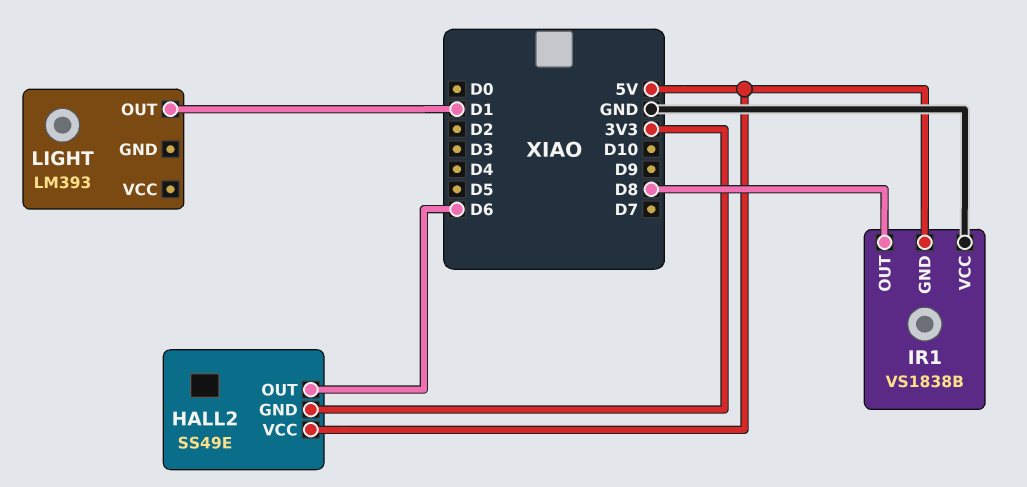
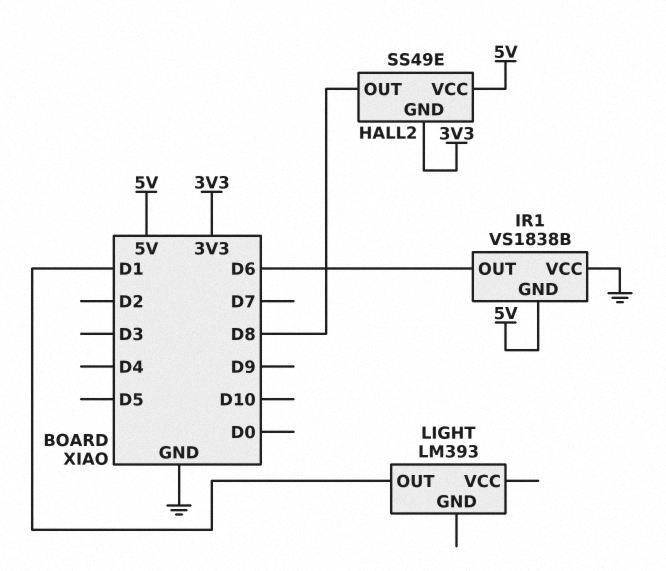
HALL2 pin OUT: D6 -> D8
IR1 pin OUT: D8 -> D6

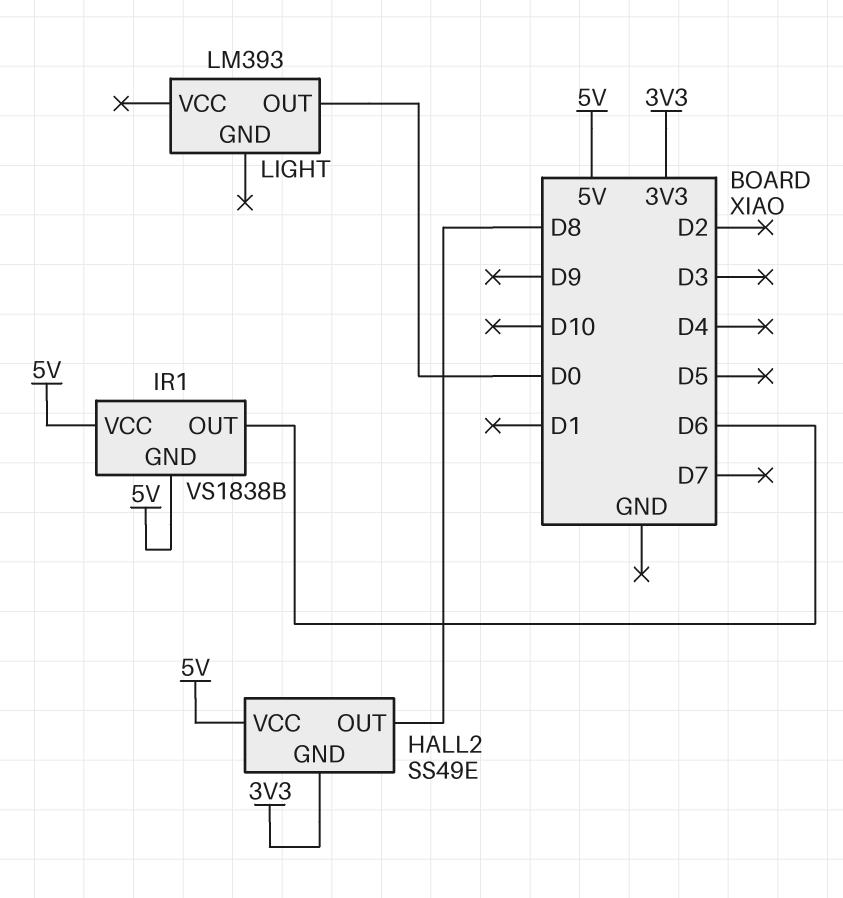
IR1 pin VCC: GND -> 5V
LIGHT pin OUT: D1 -> D0

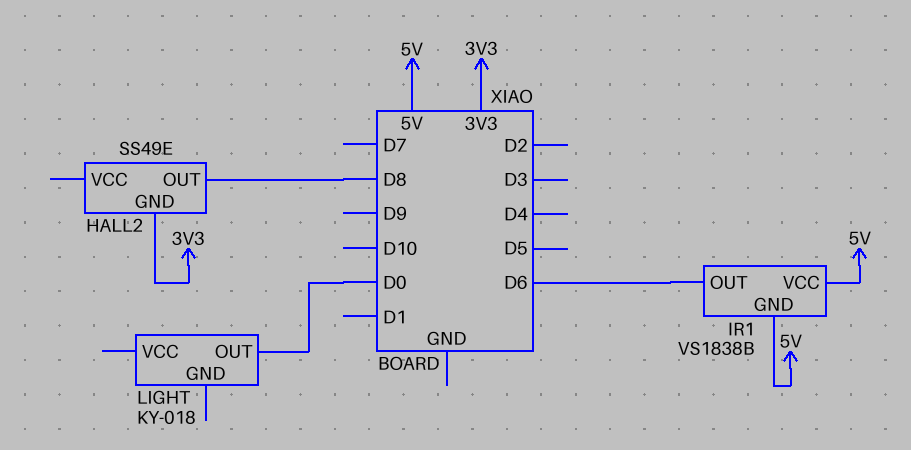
HALL2 pin VCC: 5V -> none
LIGHT: LM393 -> KY-018

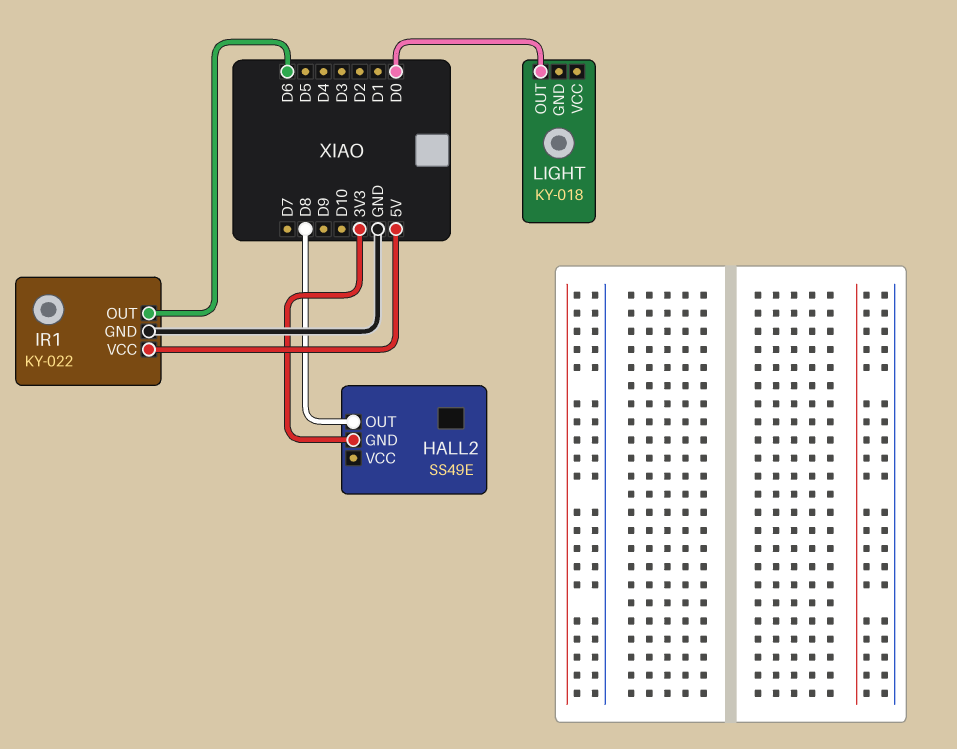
IR1: VS1838B -> KY-022
IR1 pin GND: 5V -> GND

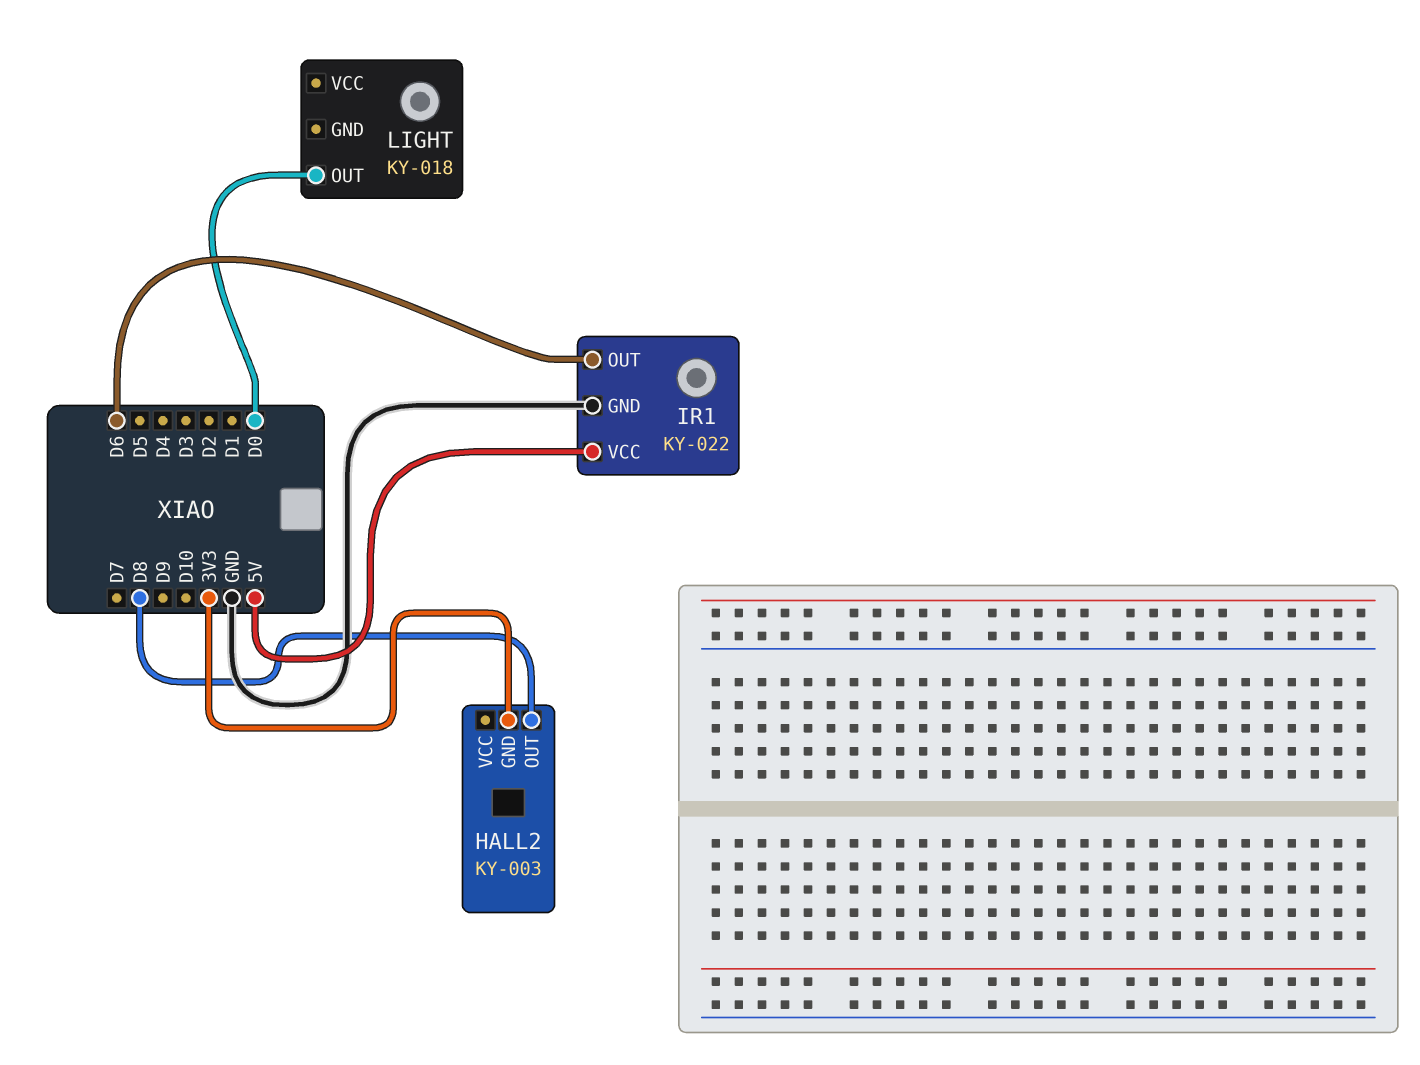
HALL2: SS49E -> KY-003

